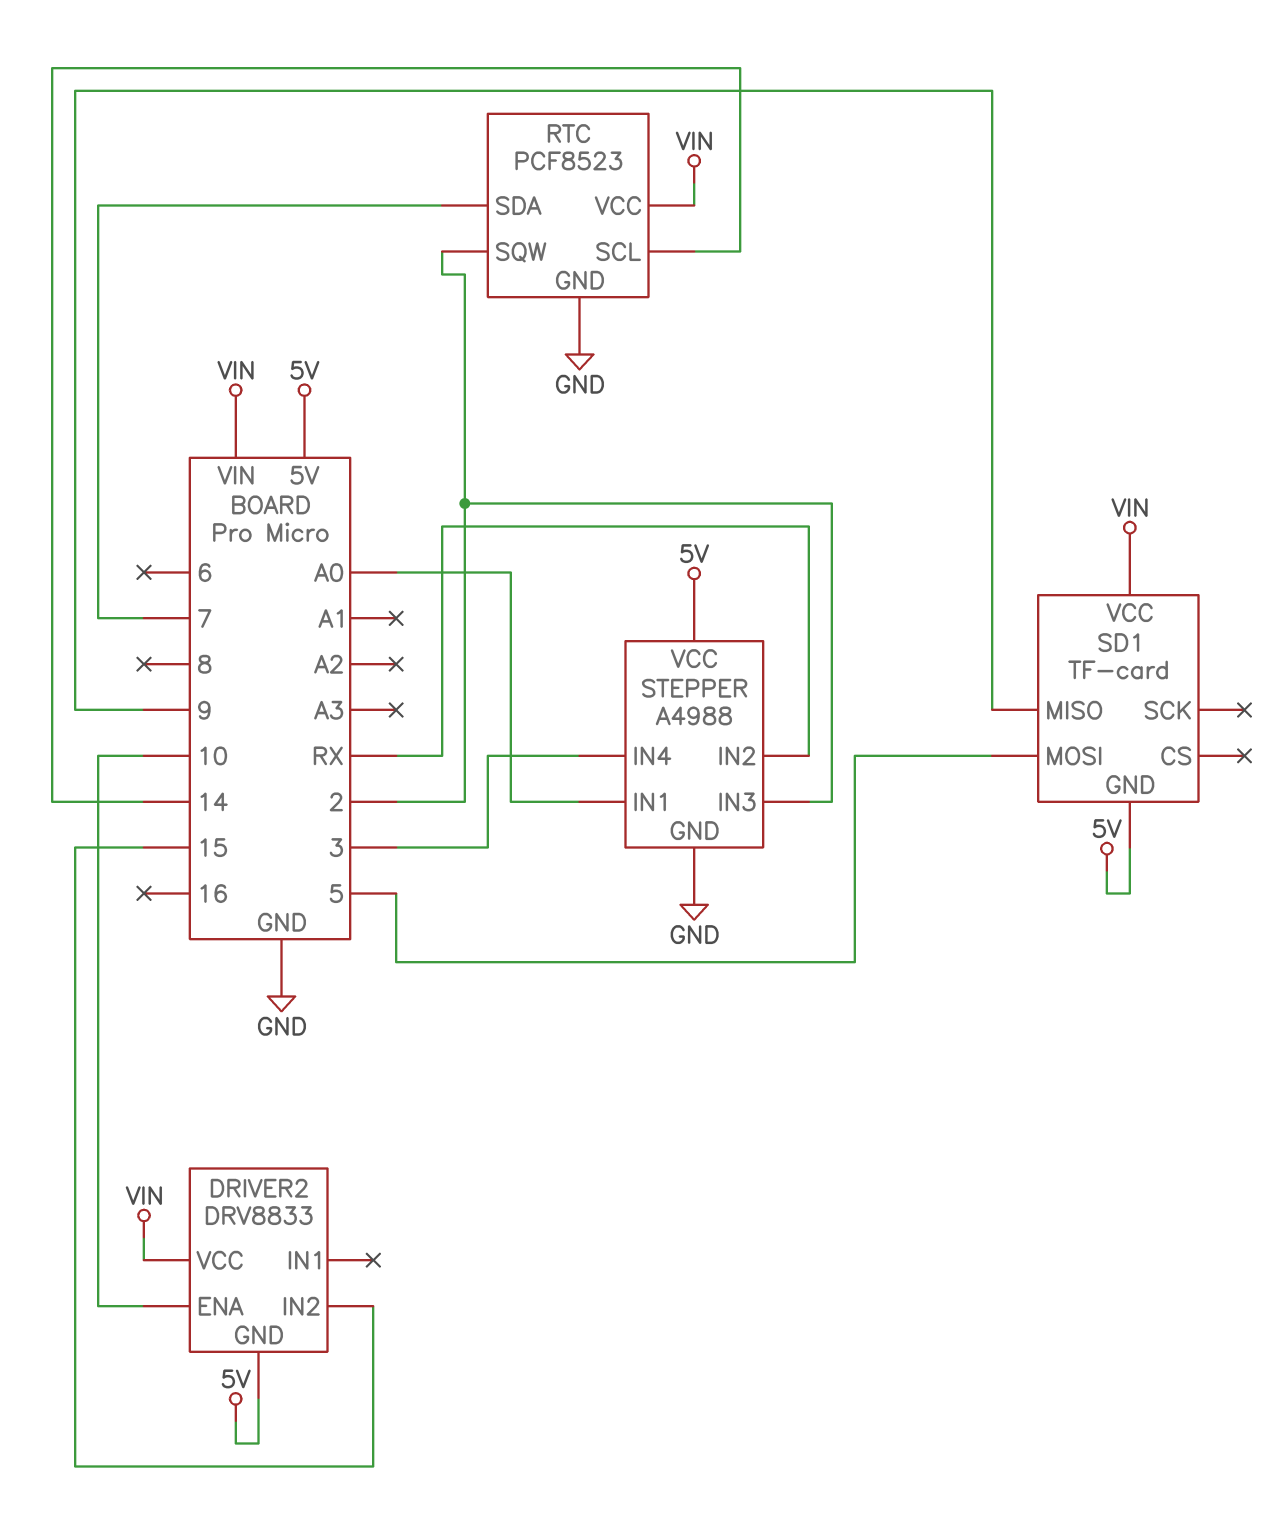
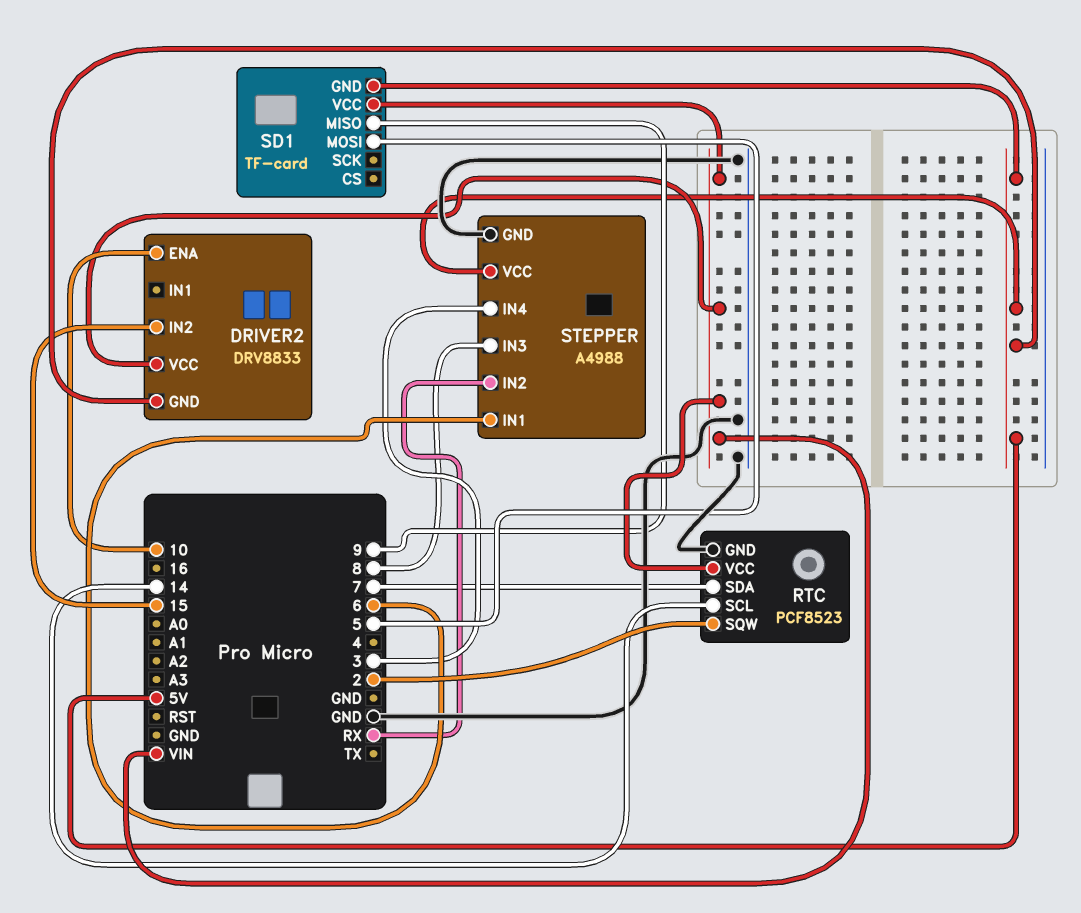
STEPPER pin IN1: A0 -> 6
STEPPER pin IN3: 2 -> 8

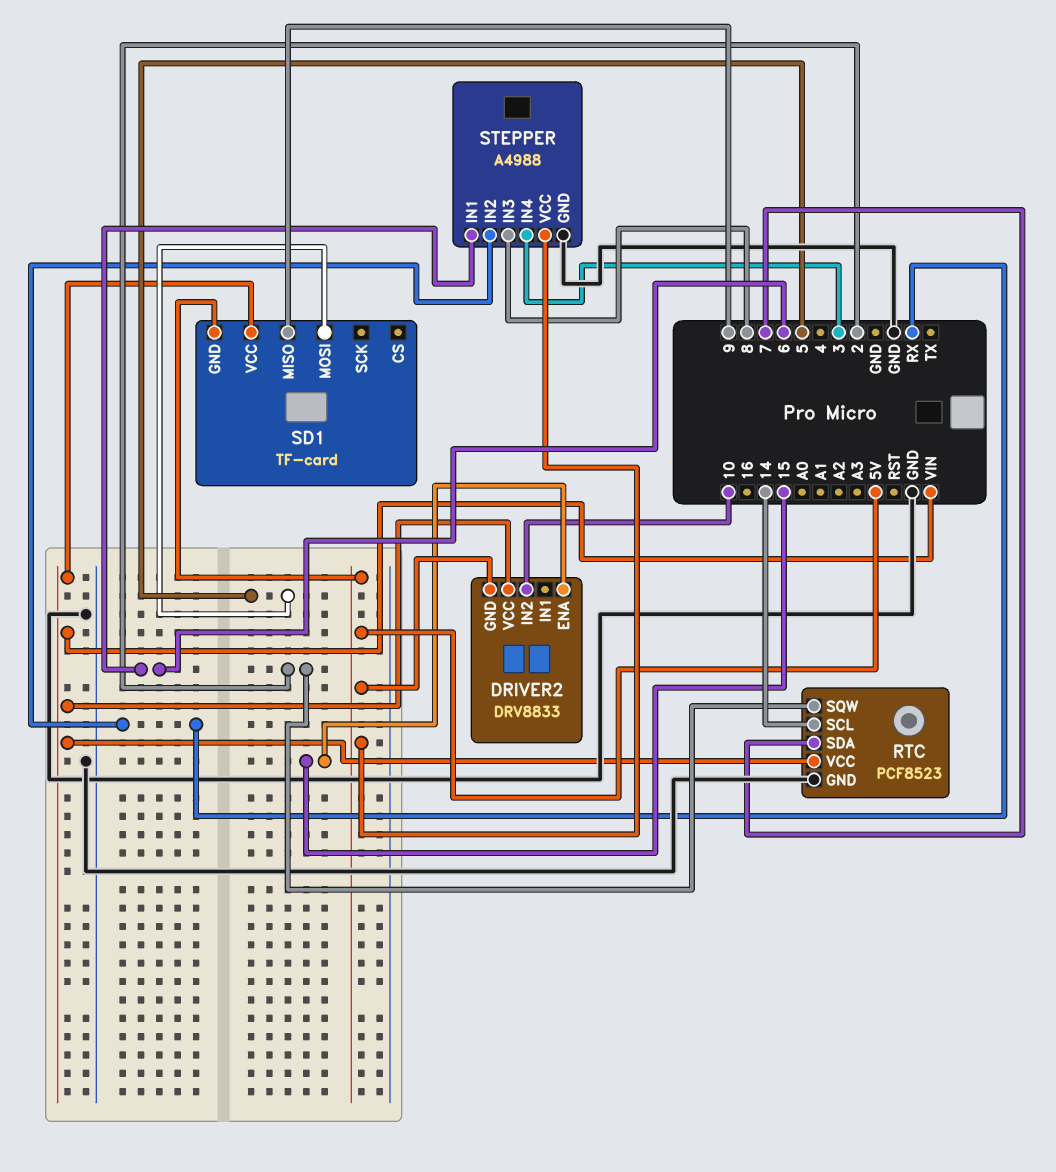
DRIVER2 pin ENA: 10 -> 15
DRIVER2 pin IN2: 15 -> 10

